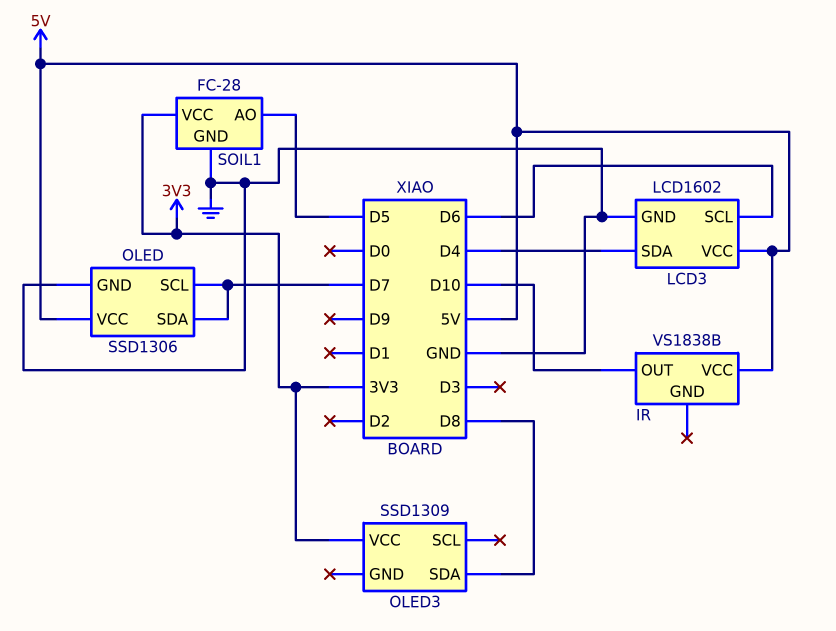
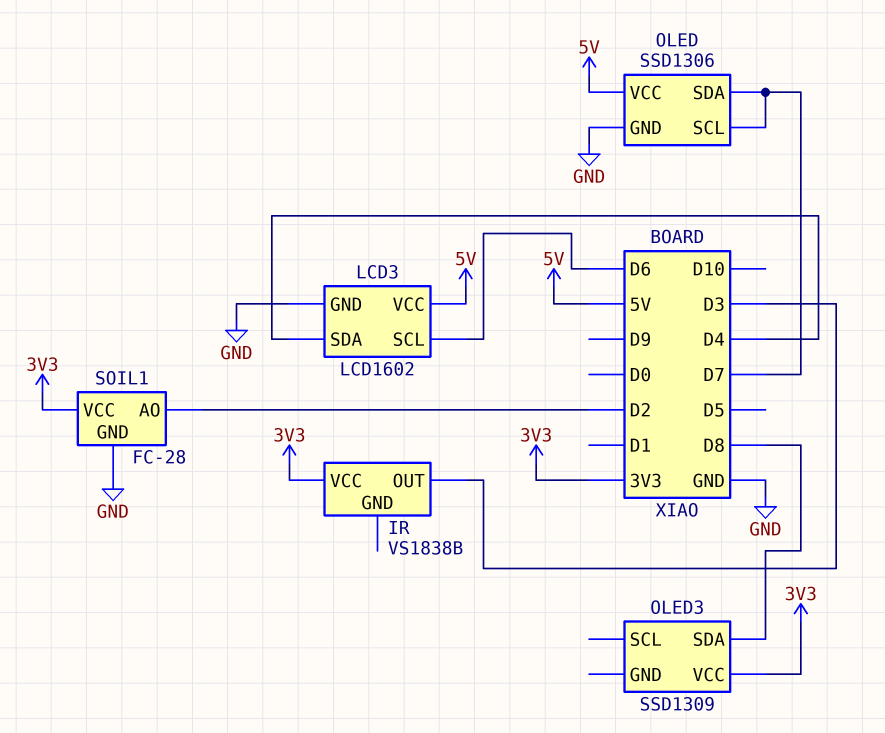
IR pin OUT: D10 -> D3
IR pin VCC: 5V -> 3V3
SOIL1 pin AO: D5 -> D2

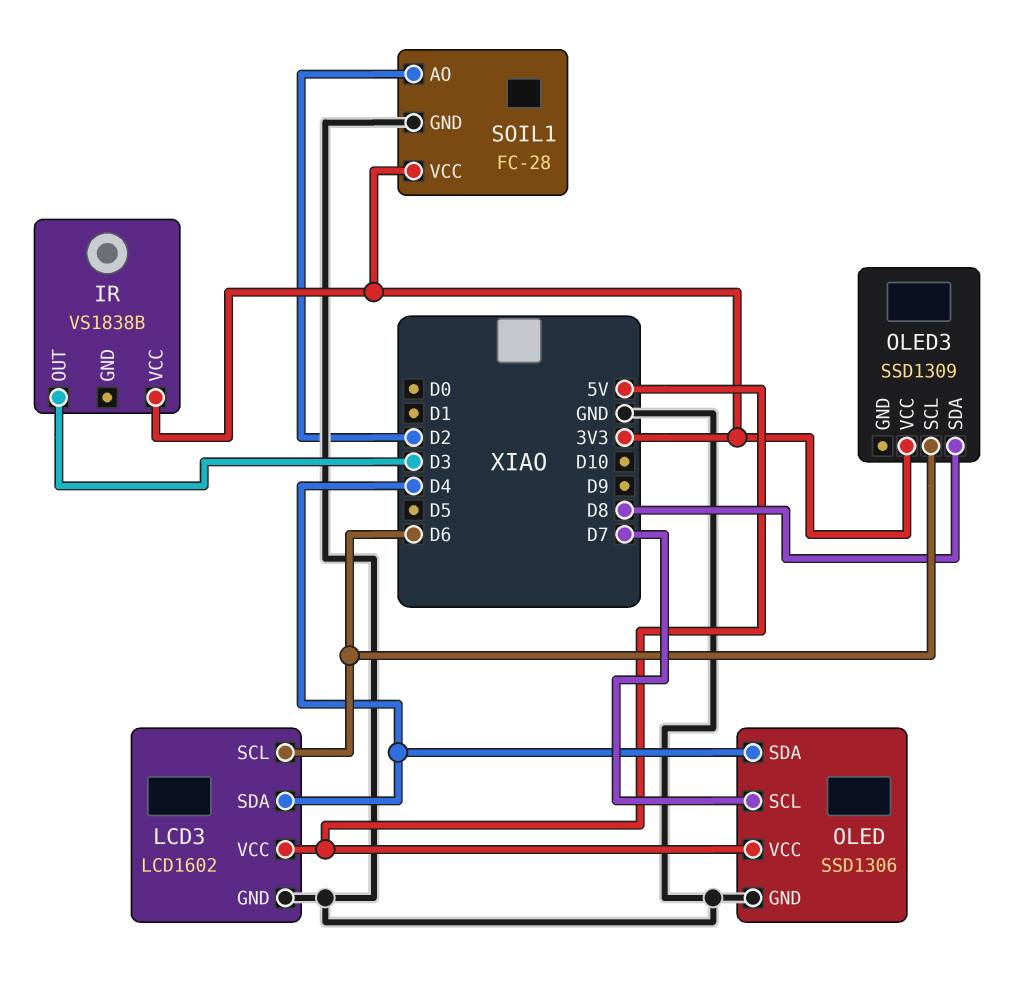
OLED pin SDA: D7 -> D4
OLED3 pin SCL: none -> D6

